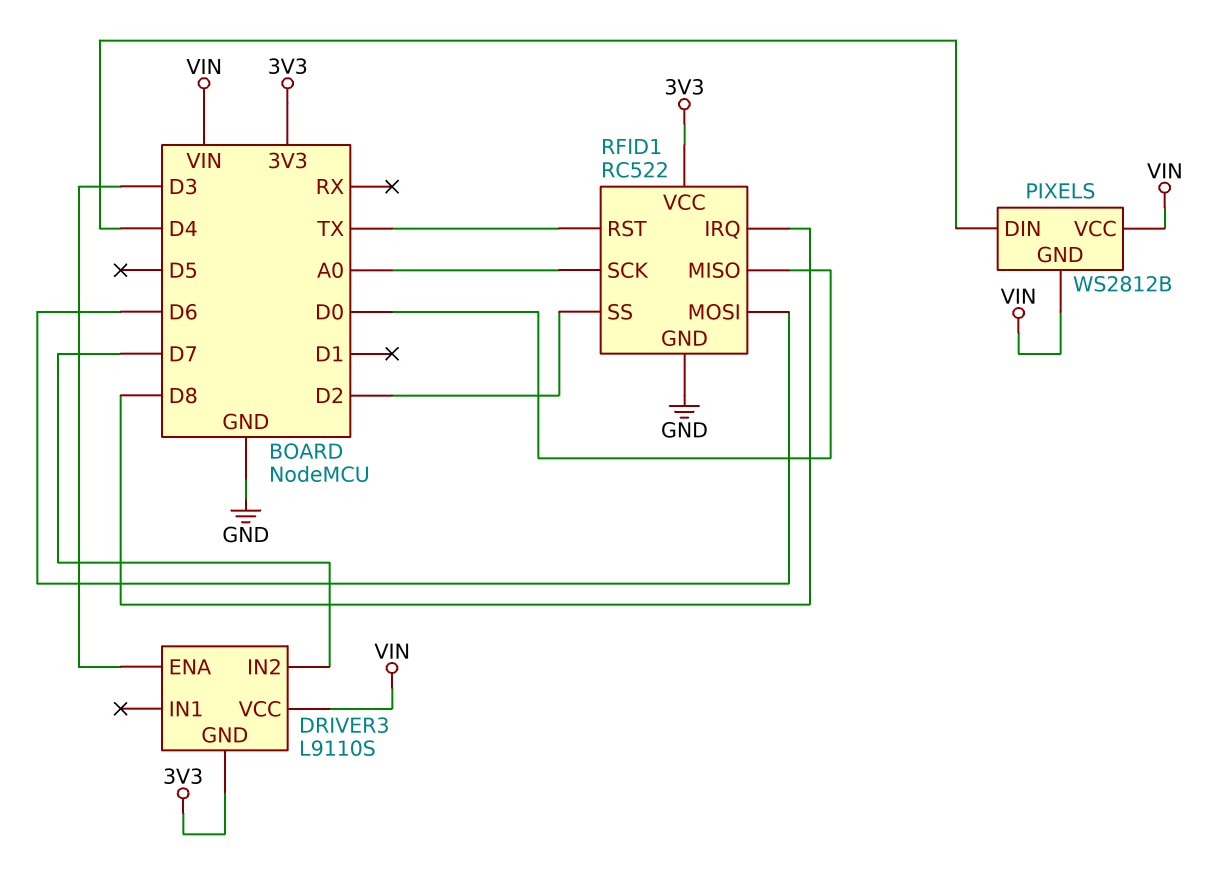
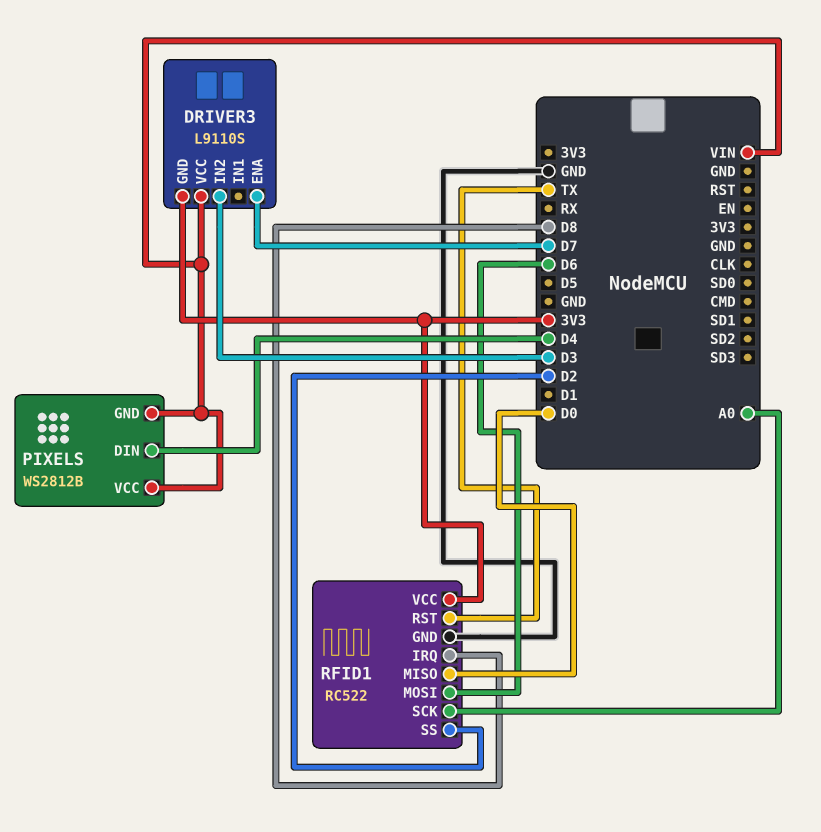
DRIVER3 pin ENA: D3 -> D7
DRIVER3 pin IN2: D7 -> D3

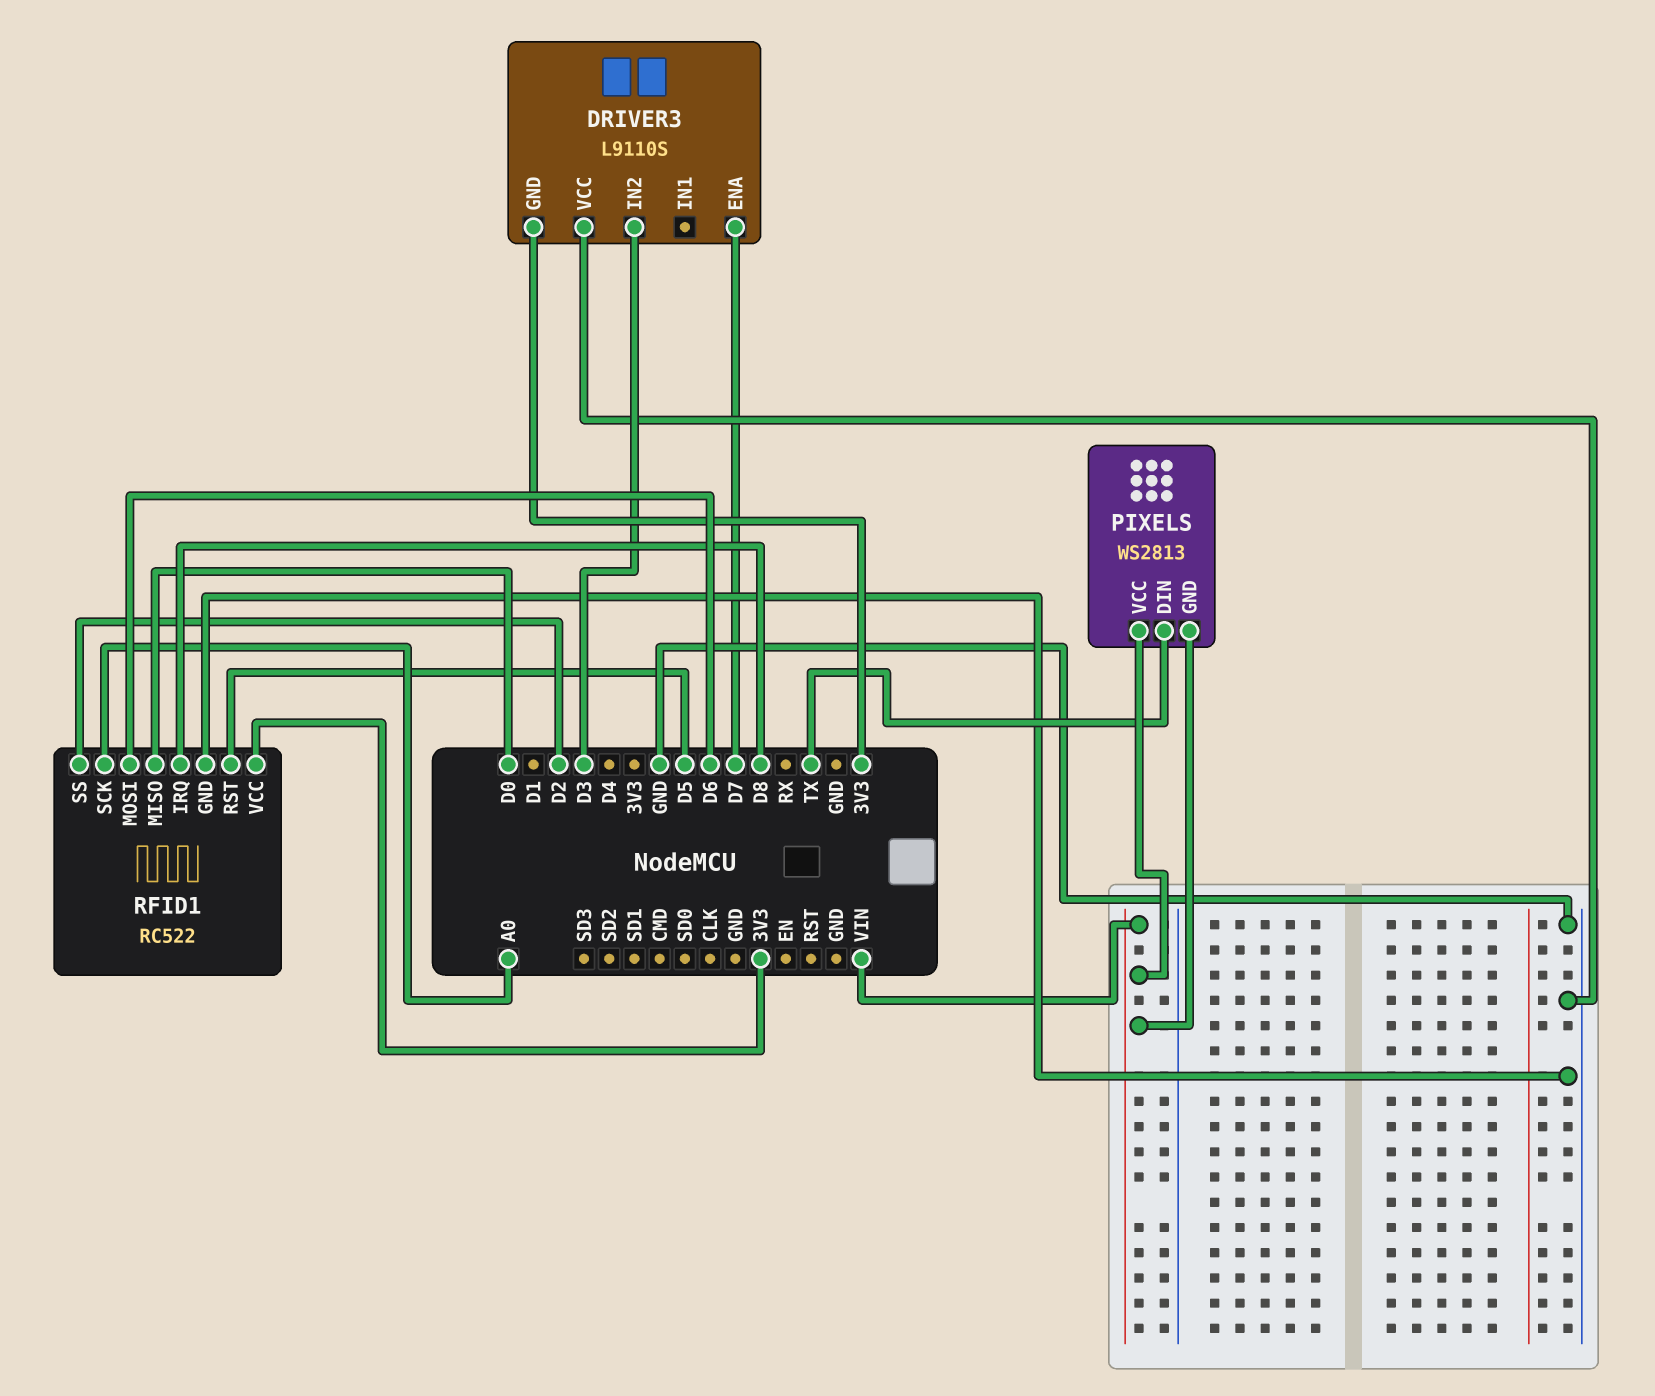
DRIVER3 pin VCC: VIN -> GND
PIXELS: WS2812B -> WS2813
PIXELS pin DIN: D4 -> TX
RFID1 pin RST: TX -> D5

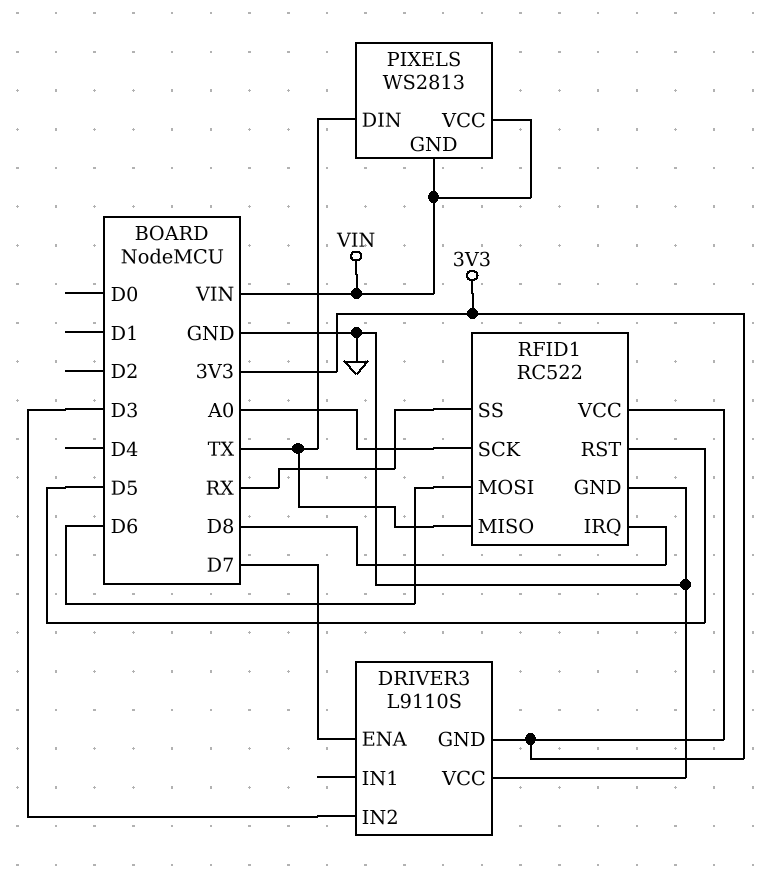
RFID1 pin MISO: D0 -> TX
RFID1 pin SS: D2 -> RX

